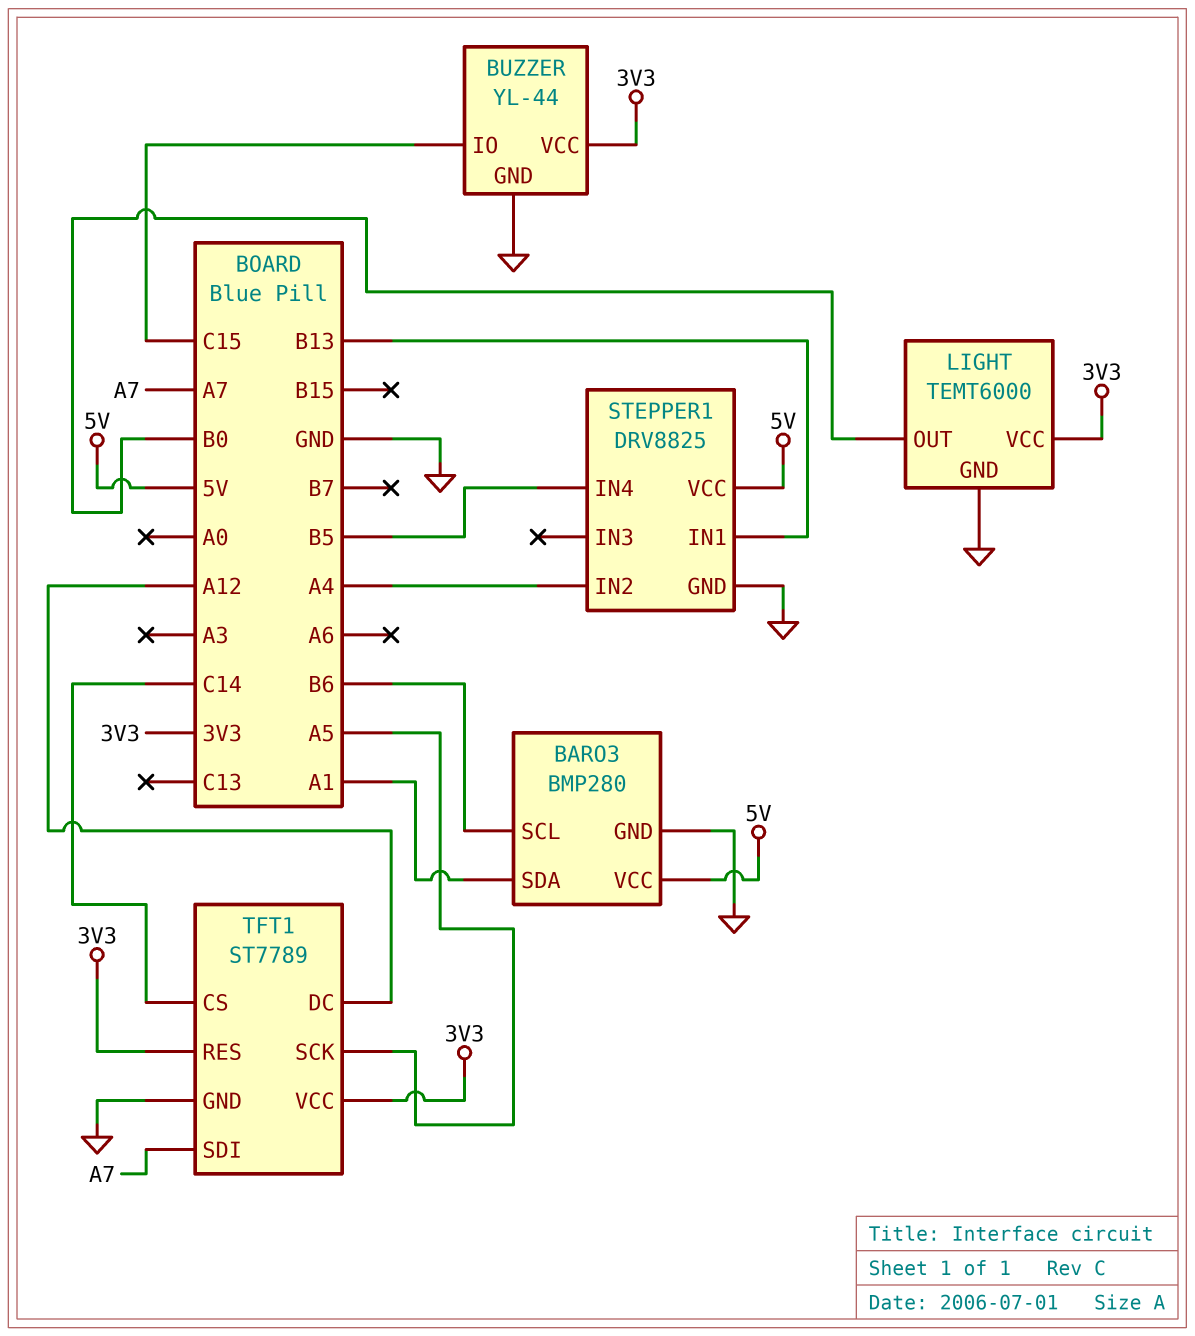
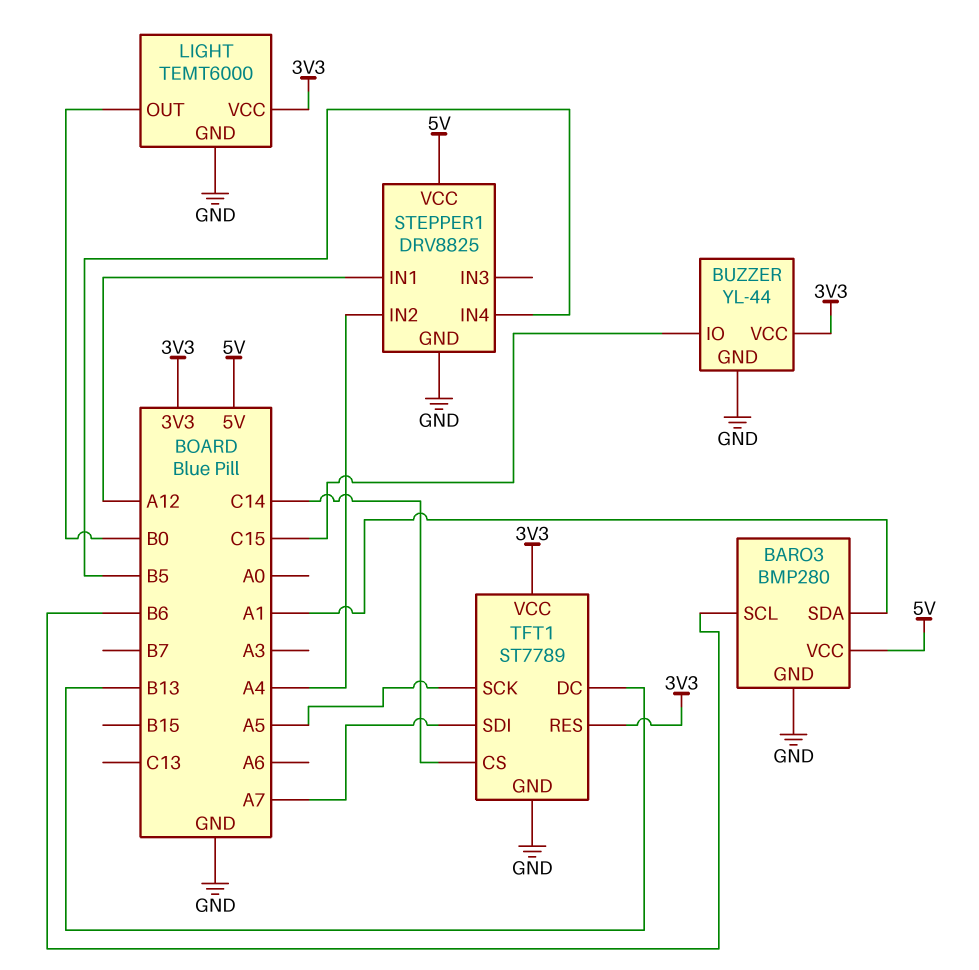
STEPPER1 pin IN1: B13 -> A12
TFT1 pin DC: A12 -> B13

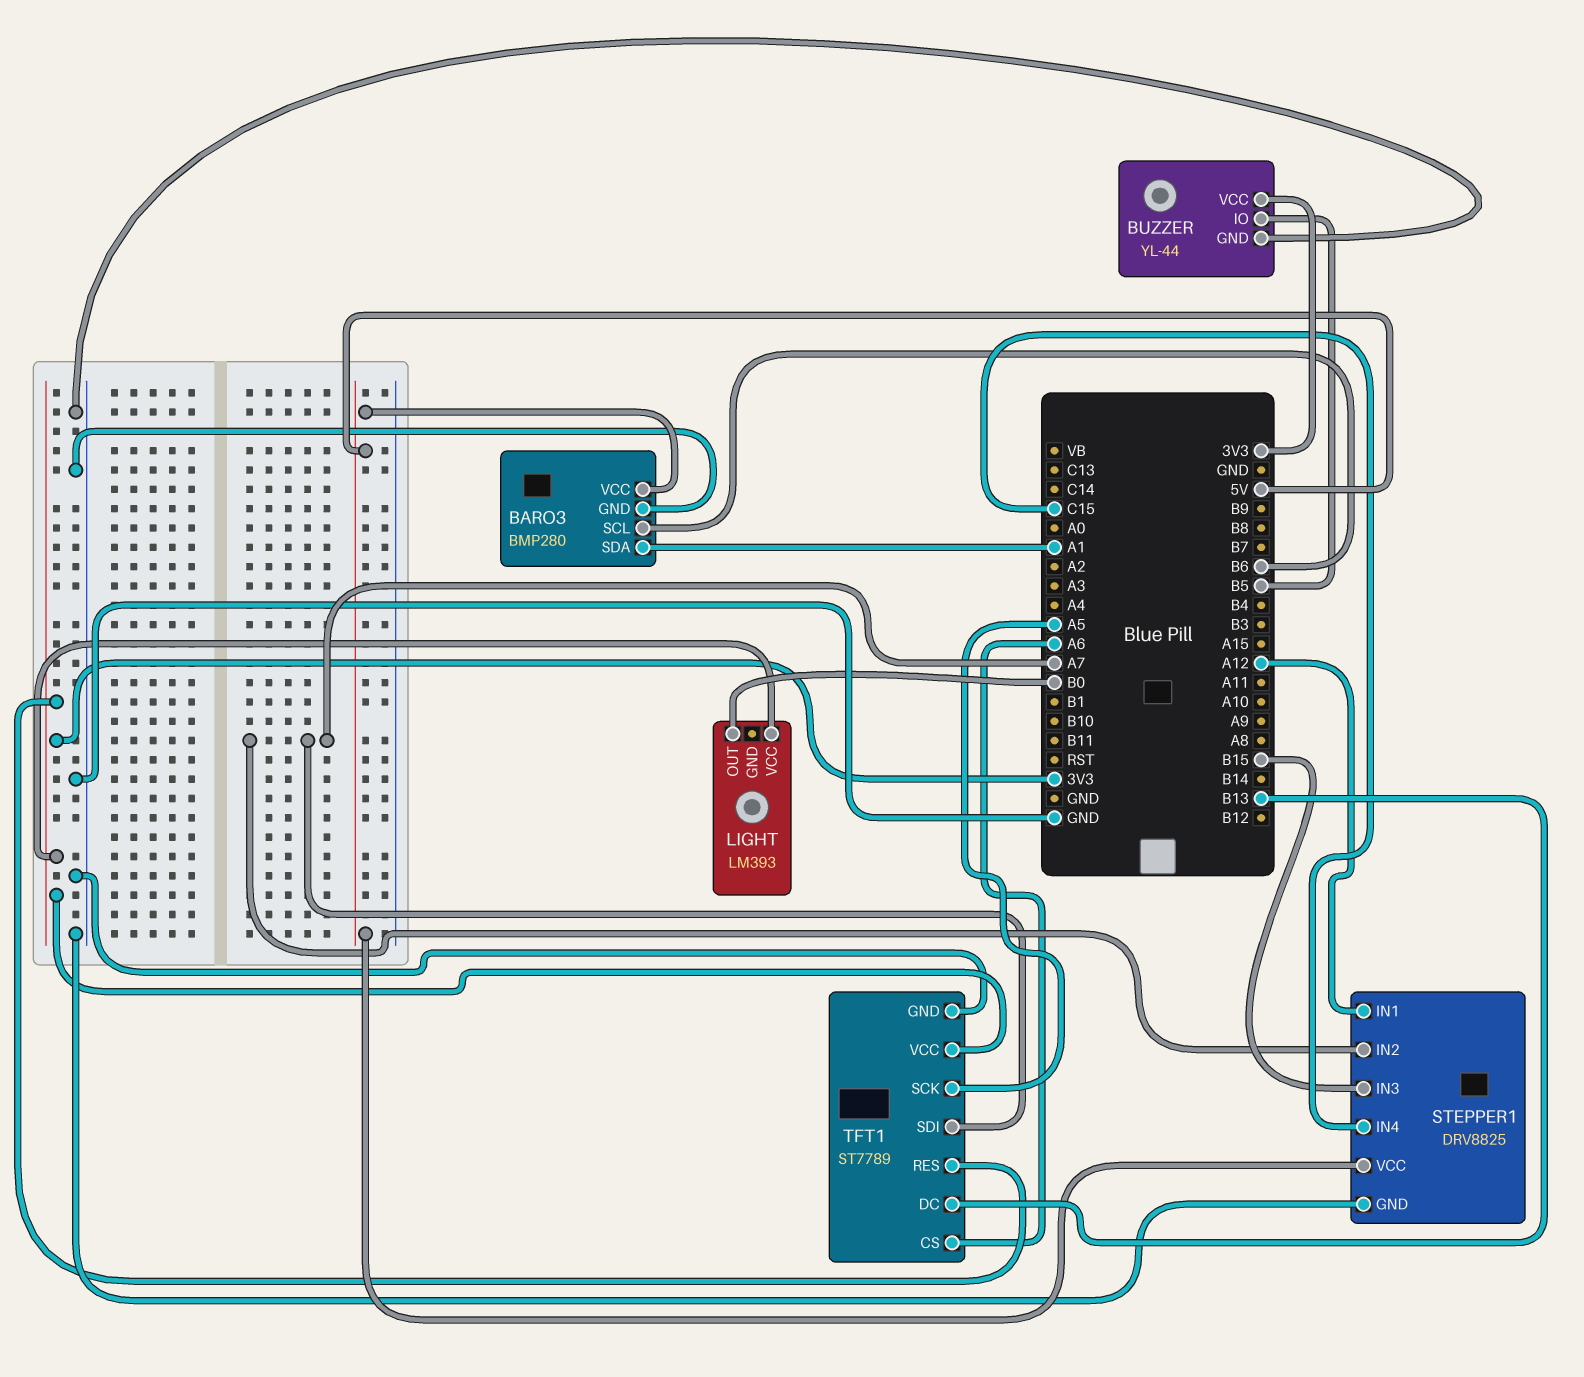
BUZZER pin IO: C15 -> B5
LIGHT: TEMT6000 -> LM393
LIGHT pin GND: GND -> none
STEPPER1 pin IN2: A4 -> A7
STEPPER1 pin IN3: none -> B15
STEPPER1 pin IN4: B5 -> C15
TFT1 pin CS: C14 -> A6

